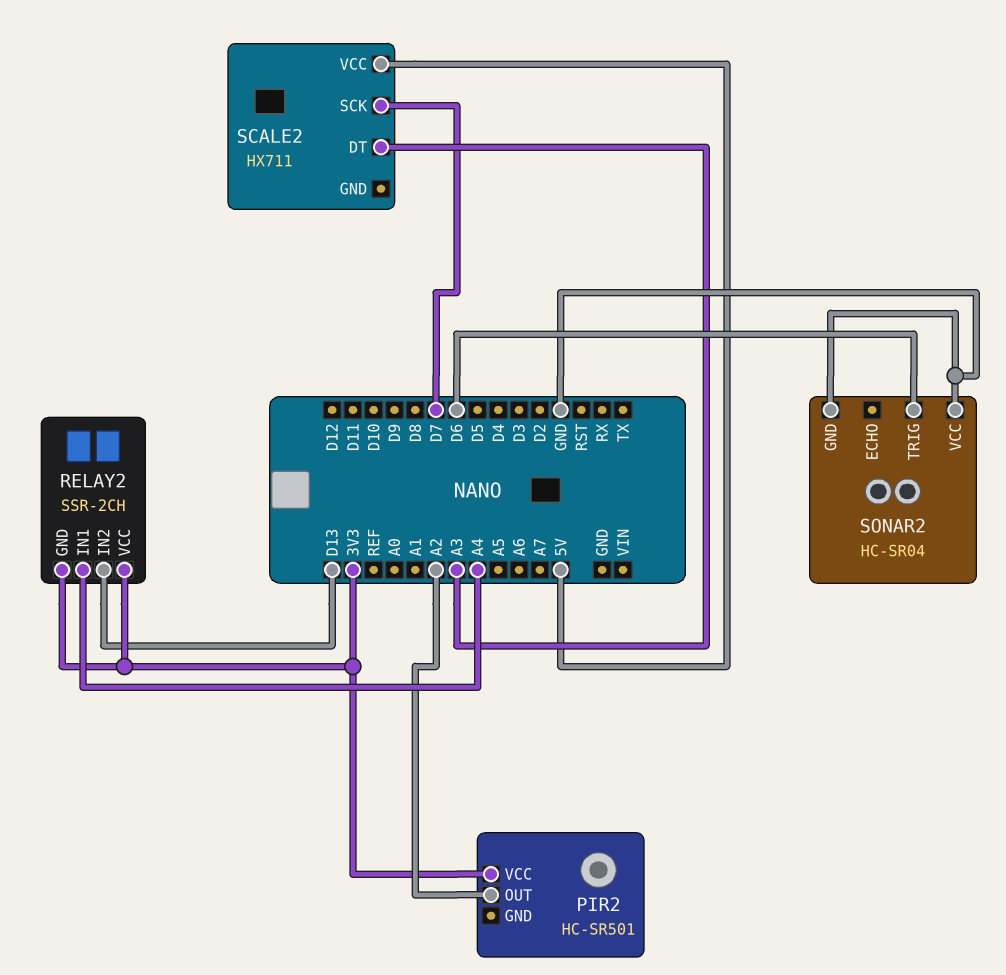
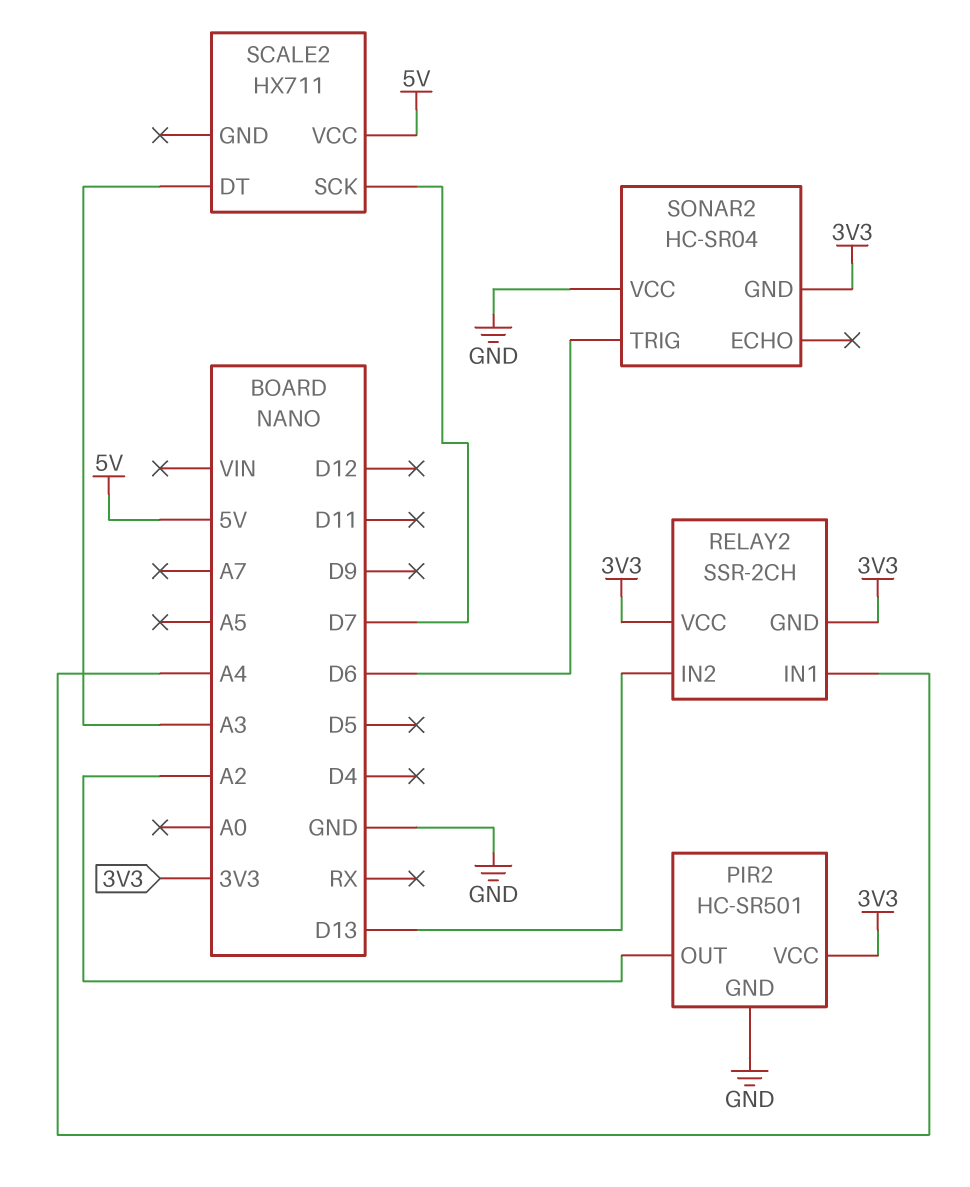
PIR2 pin GND: none -> GND
SONAR2 pin GND: GND -> 3V3

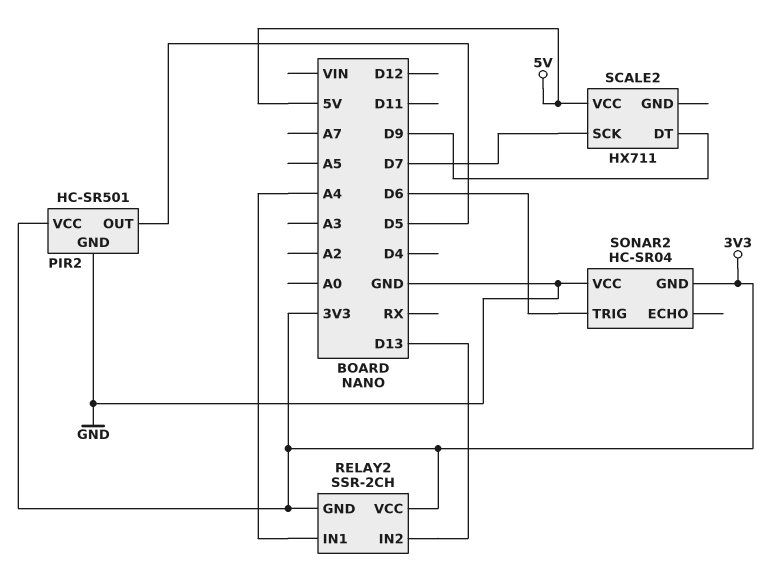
PIR2 pin OUT: A2 -> D5
SCALE2 pin DT: A3 -> D9

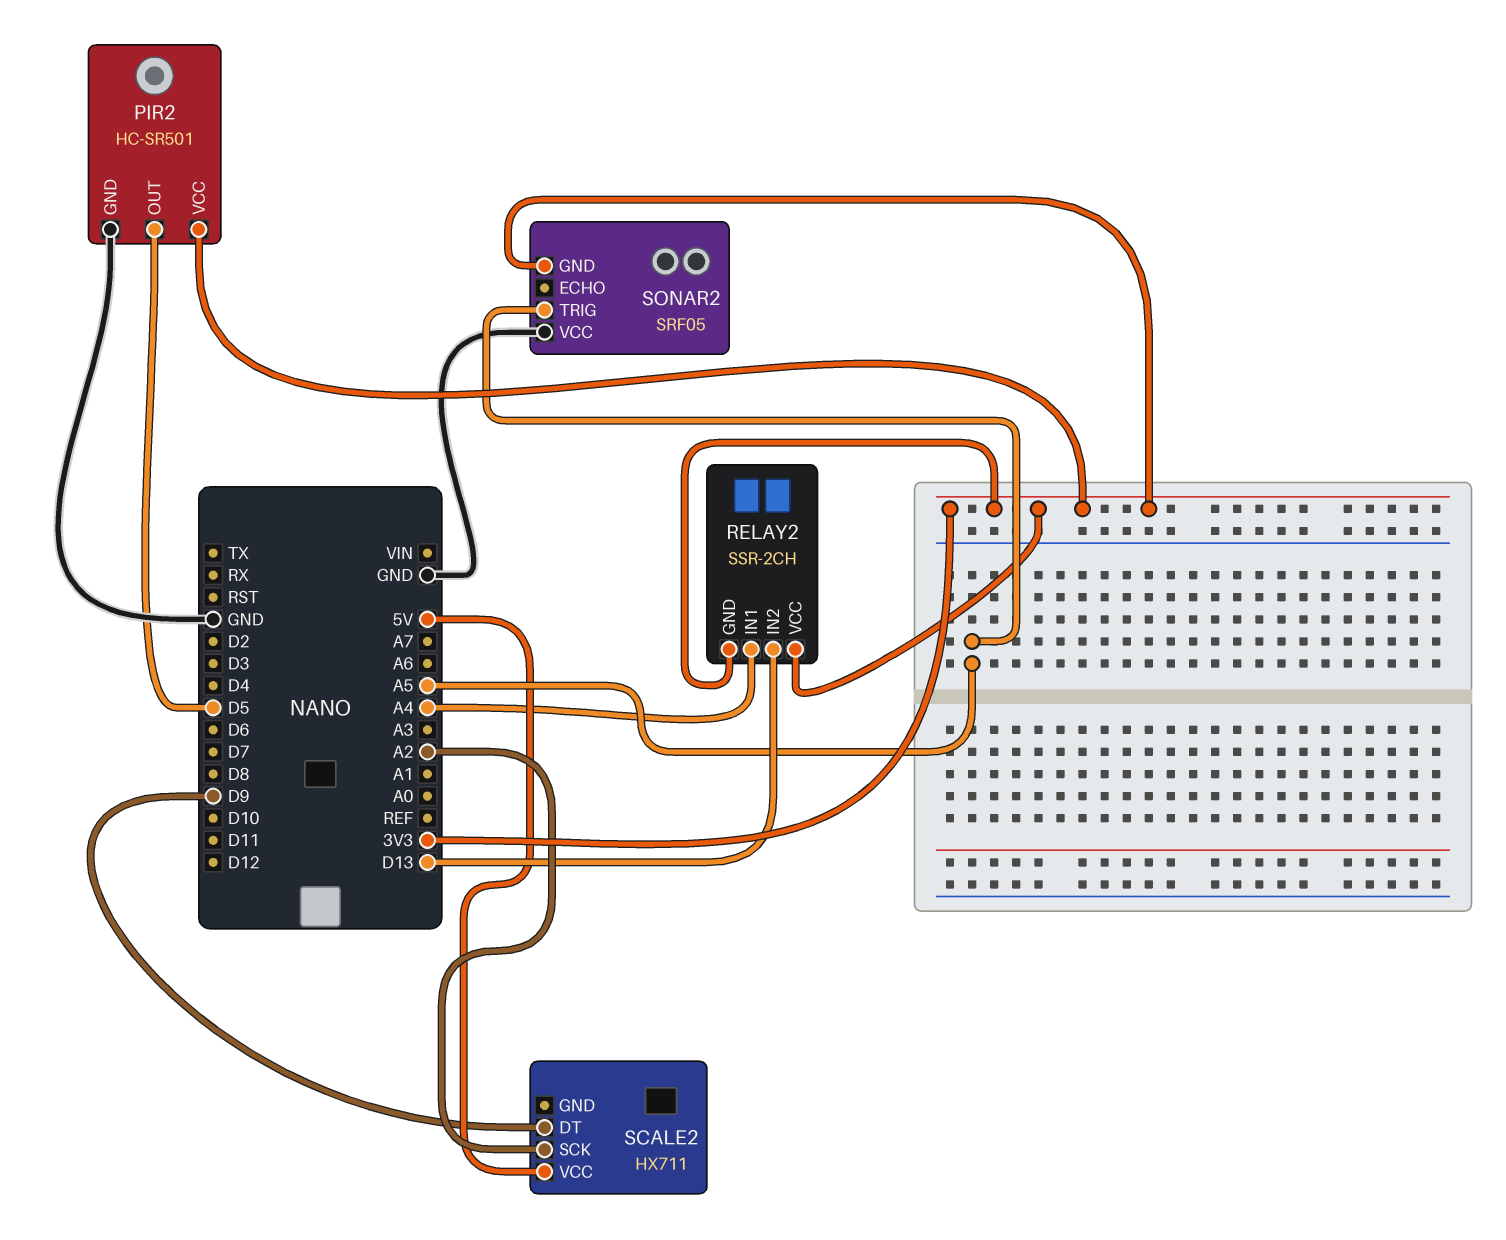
SCALE2 pin SCK: D7 -> A2
SONAR2: HC-SR04 -> SRF05
SONAR2 pin TRIG: D6 -> A5

